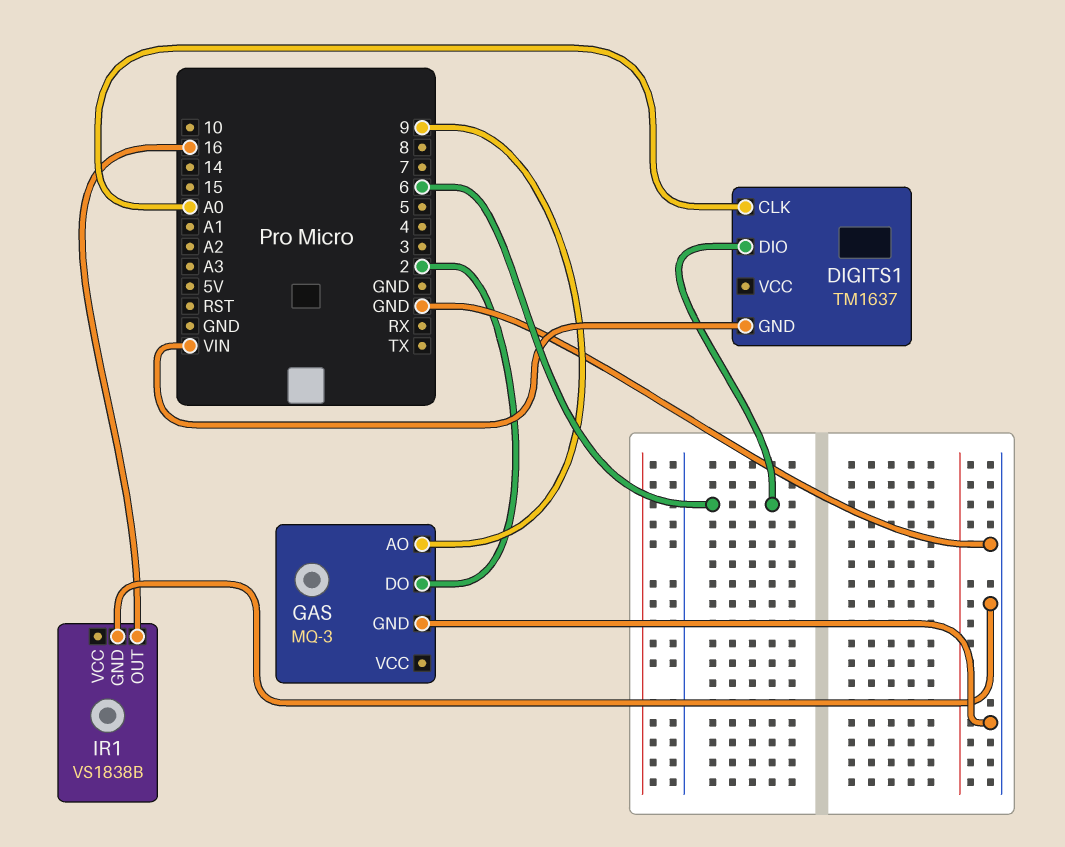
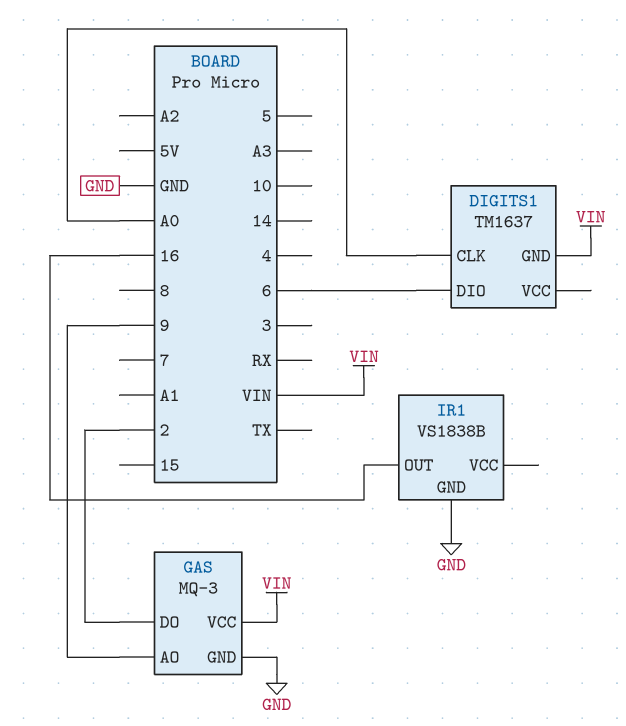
GAS pin VCC: none -> VIN

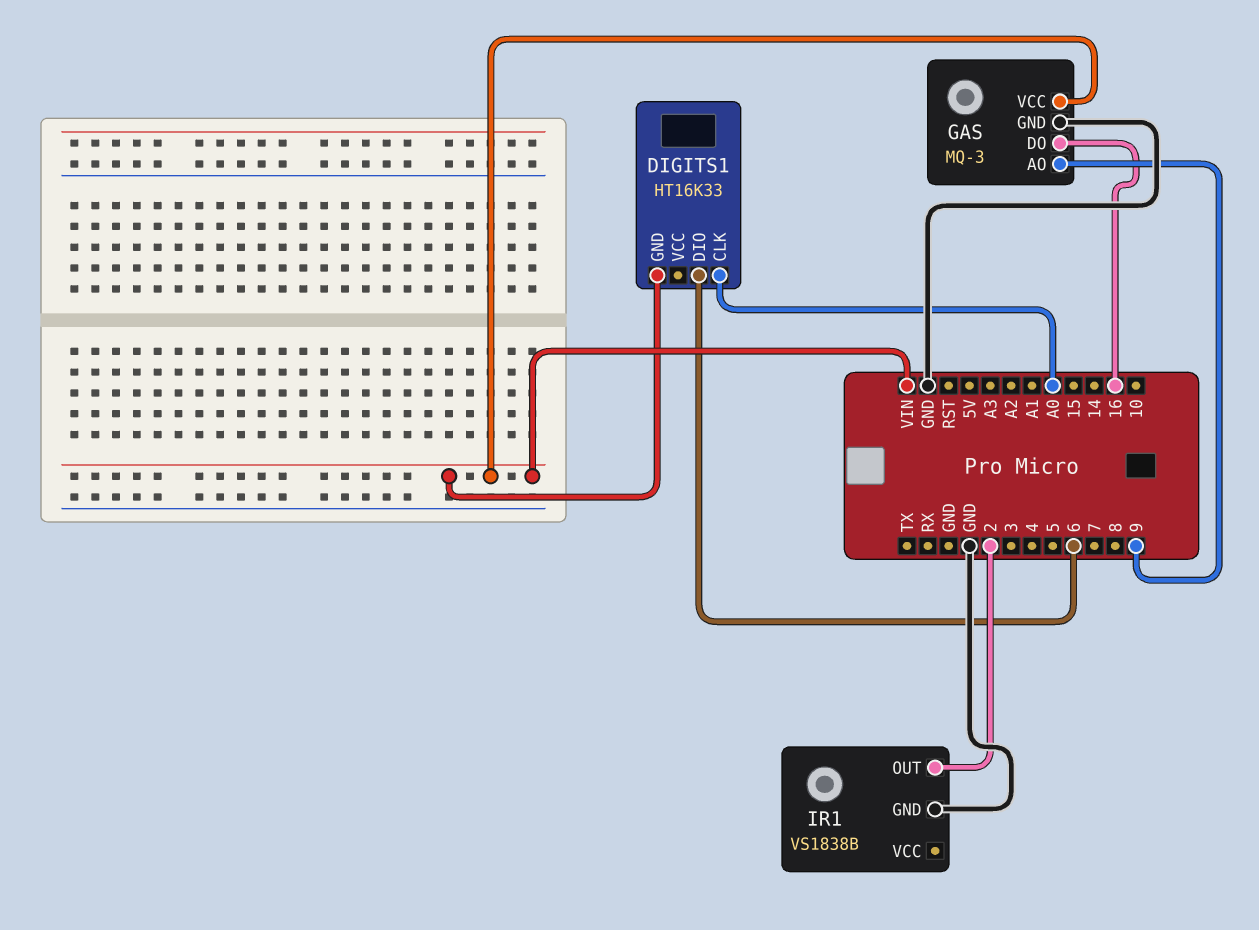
DIGITS1: TM1637 -> HT16K33
GAS pin DO: 2 -> 16
IR1 pin OUT: 16 -> 2

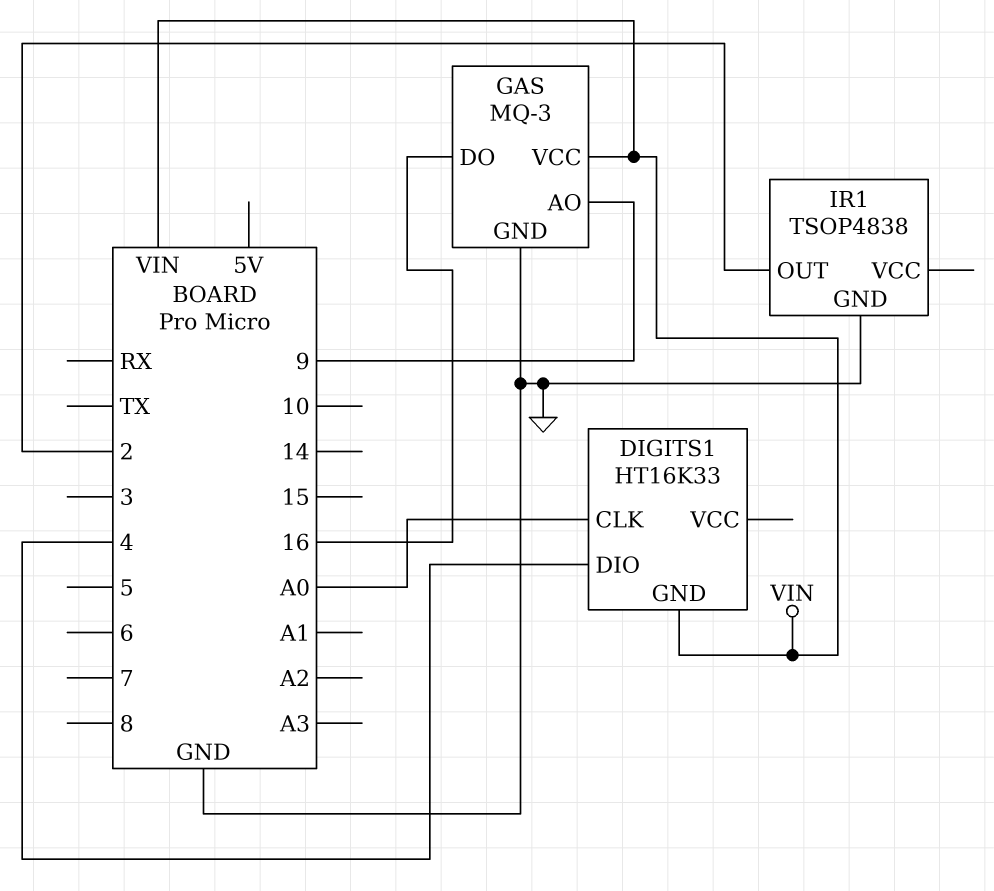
DIGITS1 pin DIO: 6 -> 4
IR1: VS1838B -> TSOP4838

